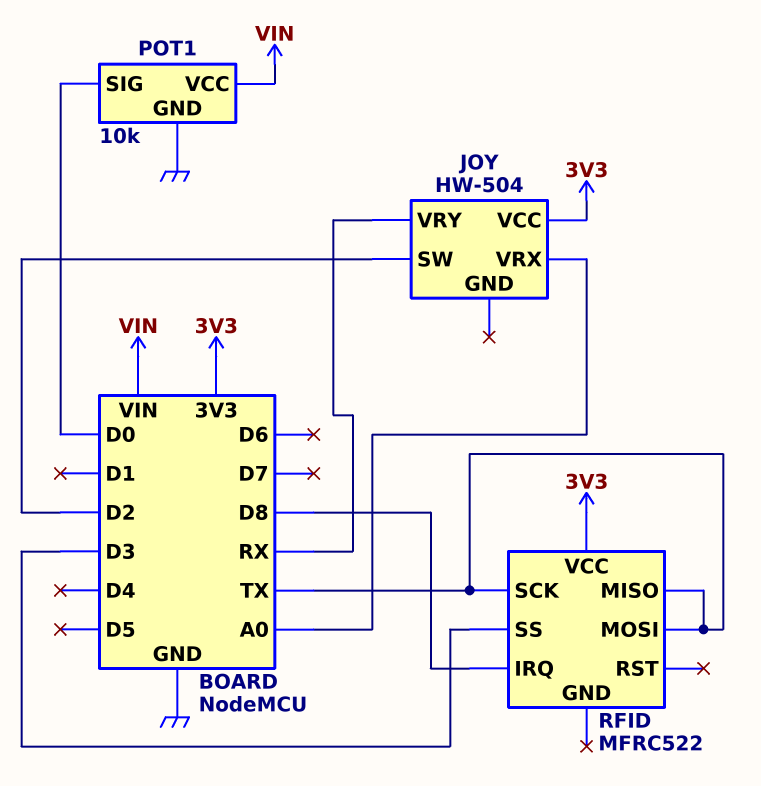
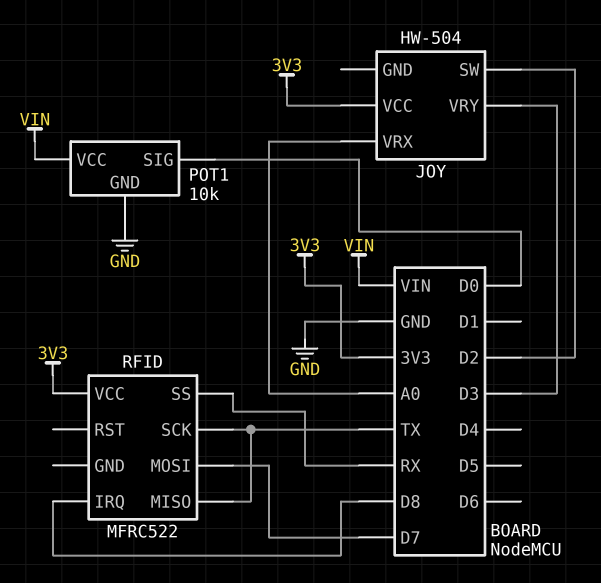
JOY pin VRY: RX -> D3
RFID pin MOSI: TX -> D7
RFID pin SS: D3 -> RX

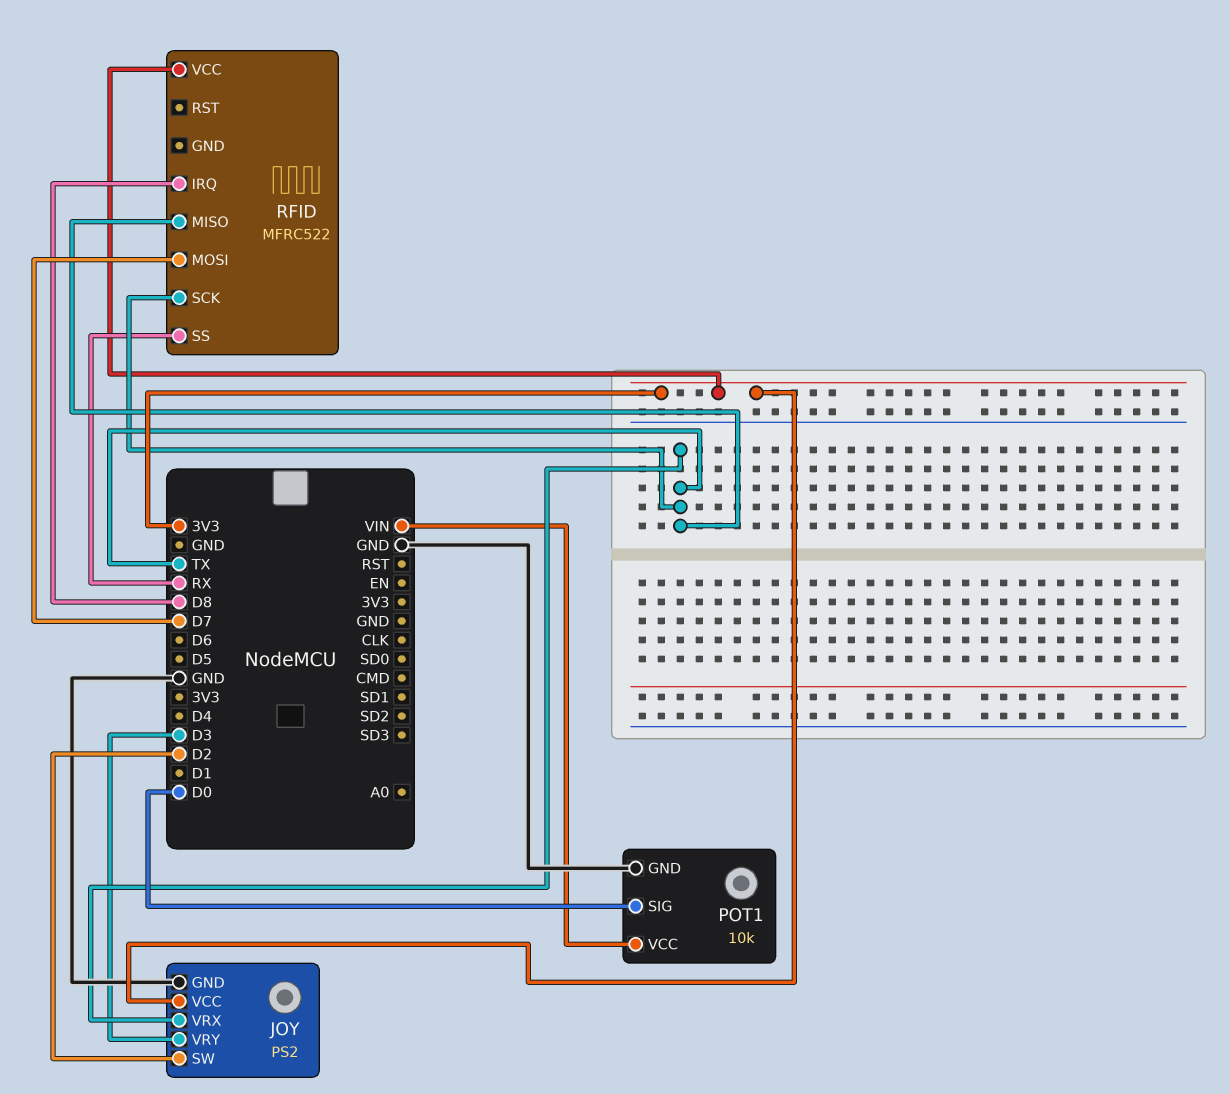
JOY: HW-504 -> PS2
JOY pin GND: none -> GND
JOY pin VRX: A0 -> TX

